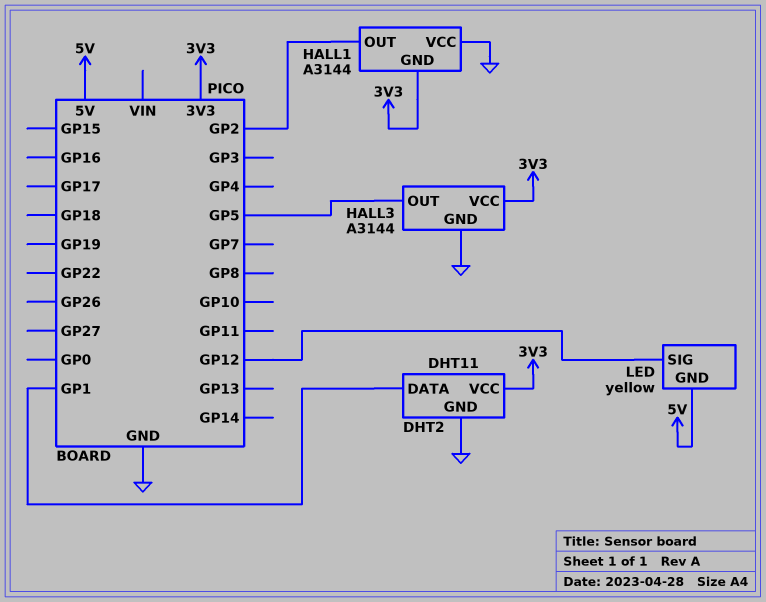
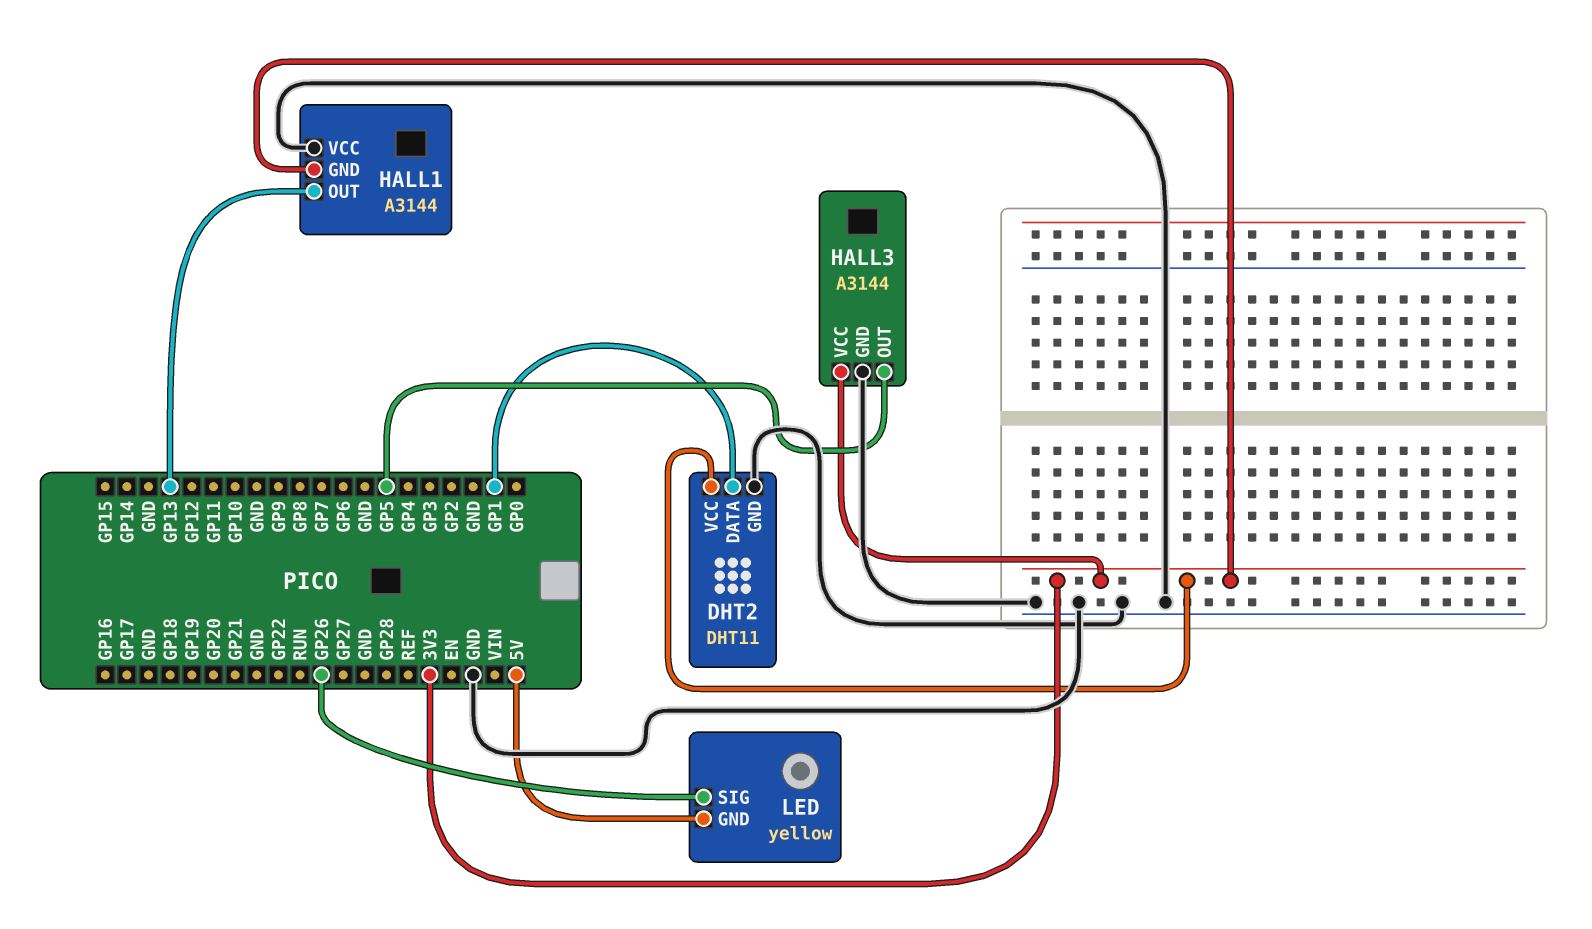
HALL1 pin OUT: GP2 -> GP13
LED pin SIG: GP12 -> GP26

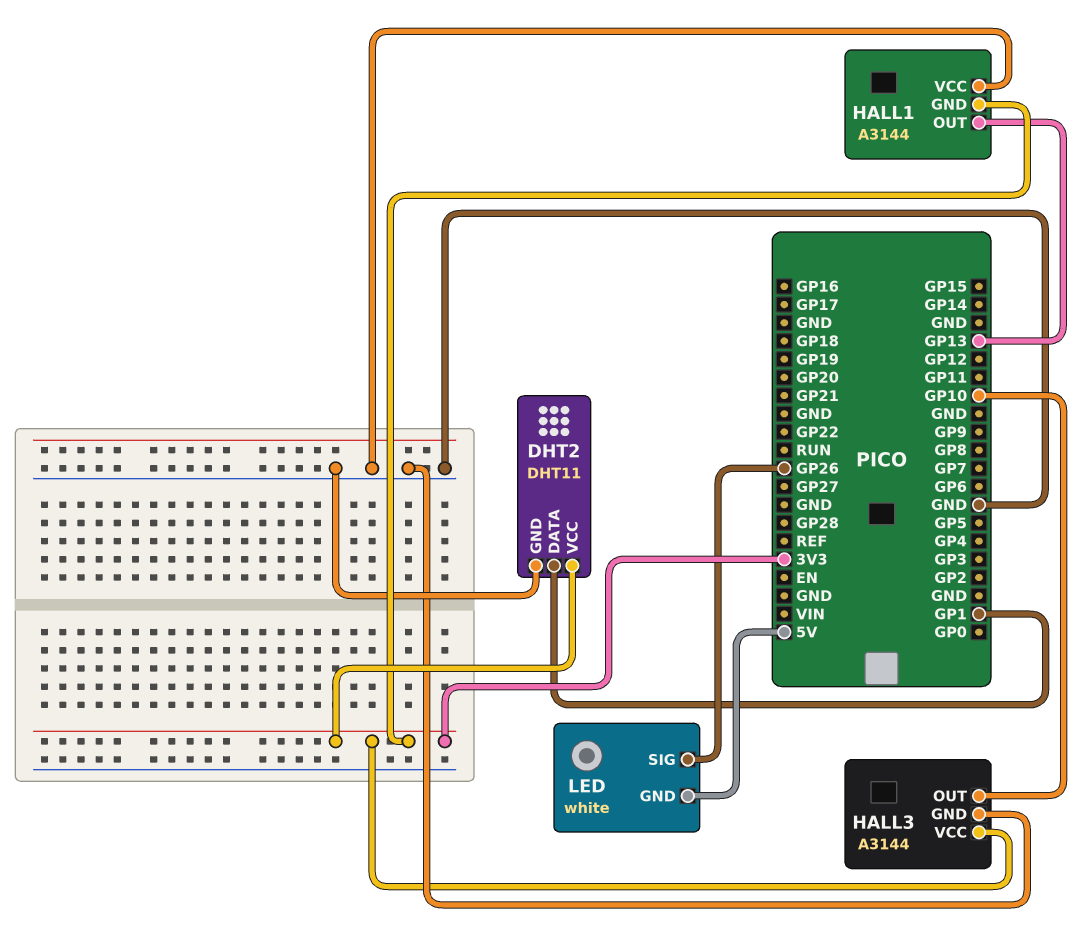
HALL3 pin OUT: GP5 -> GP10
LED: yellow -> white

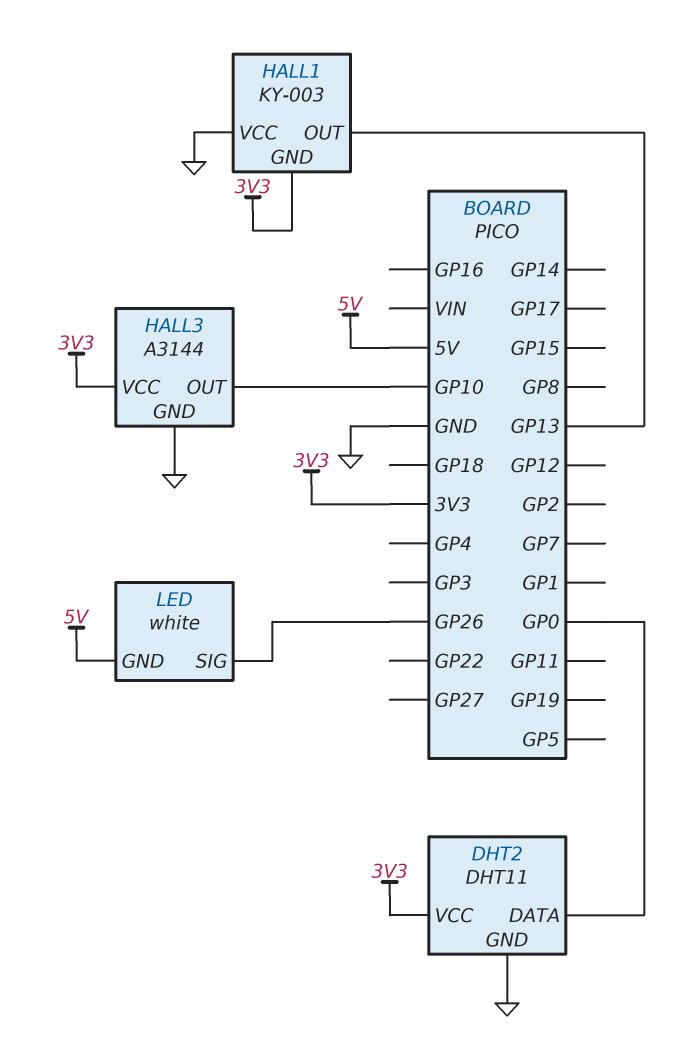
DHT2 pin DATA: GP1 -> GP0
HALL1: A3144 -> KY-003

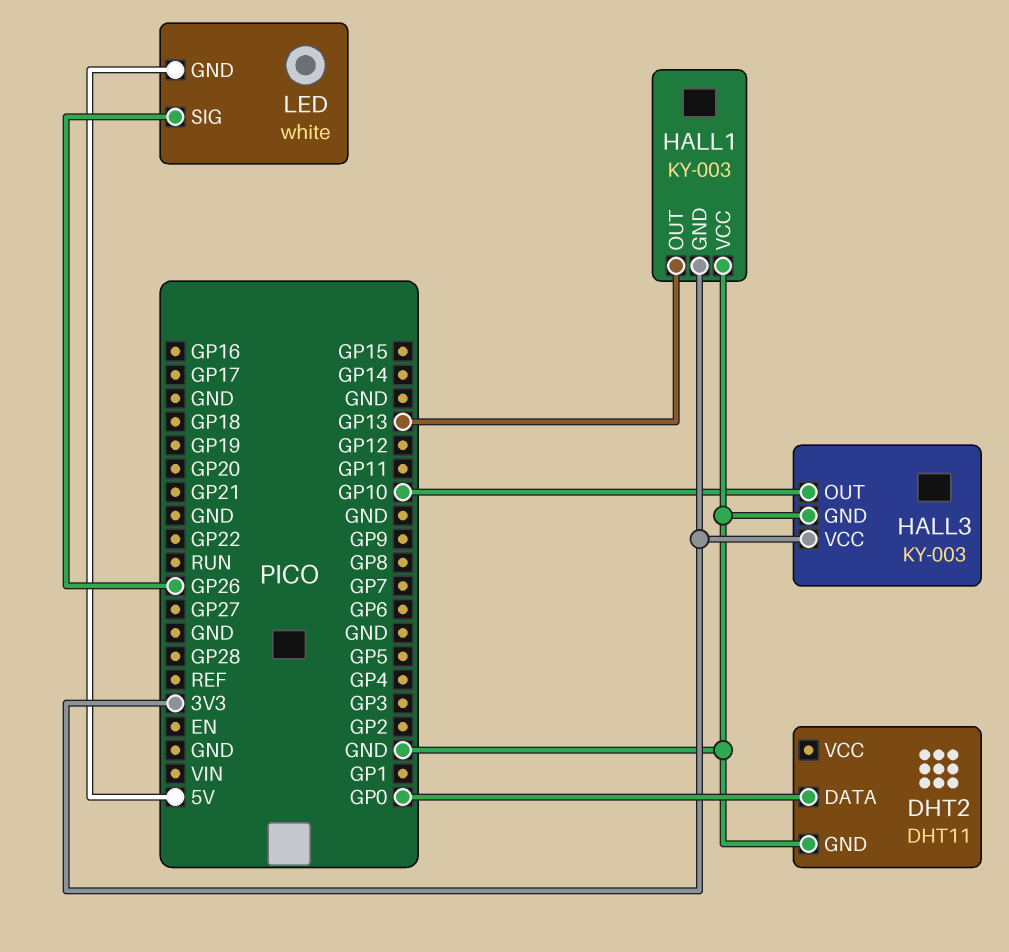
DHT2 pin VCC: 3V3 -> none
HALL3: A3144 -> KY-003

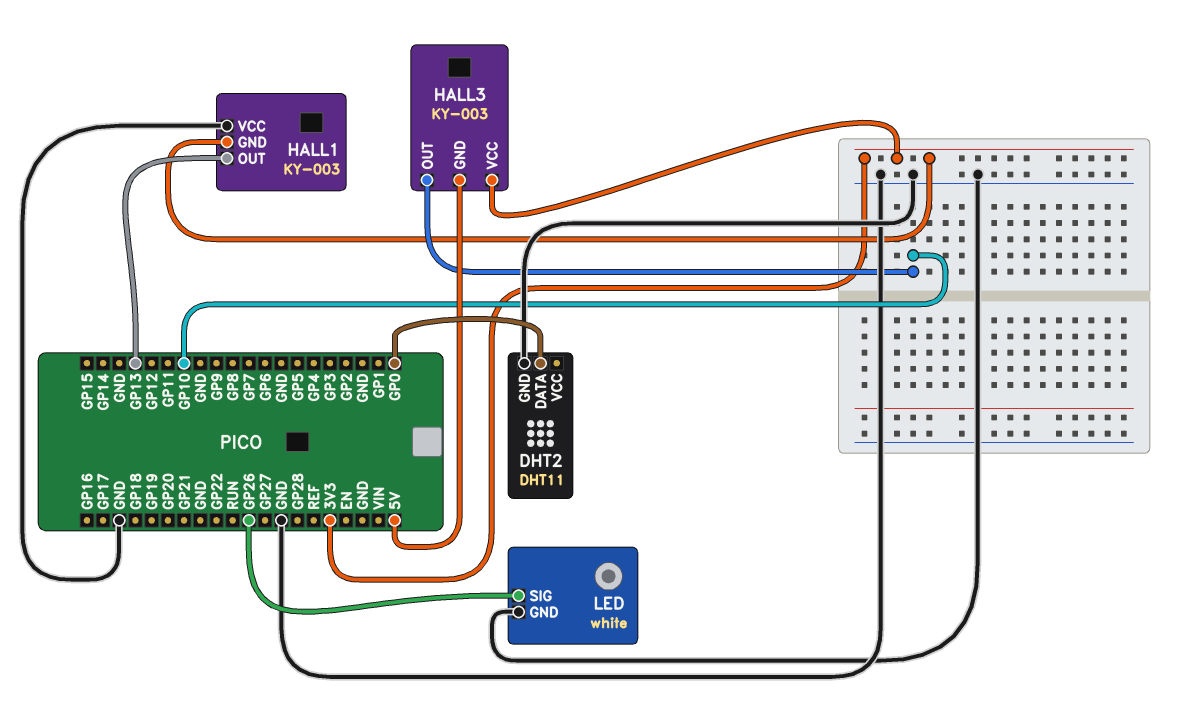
HALL3 pin GND: GND -> 5V
LED pin GND: 5V -> GND

